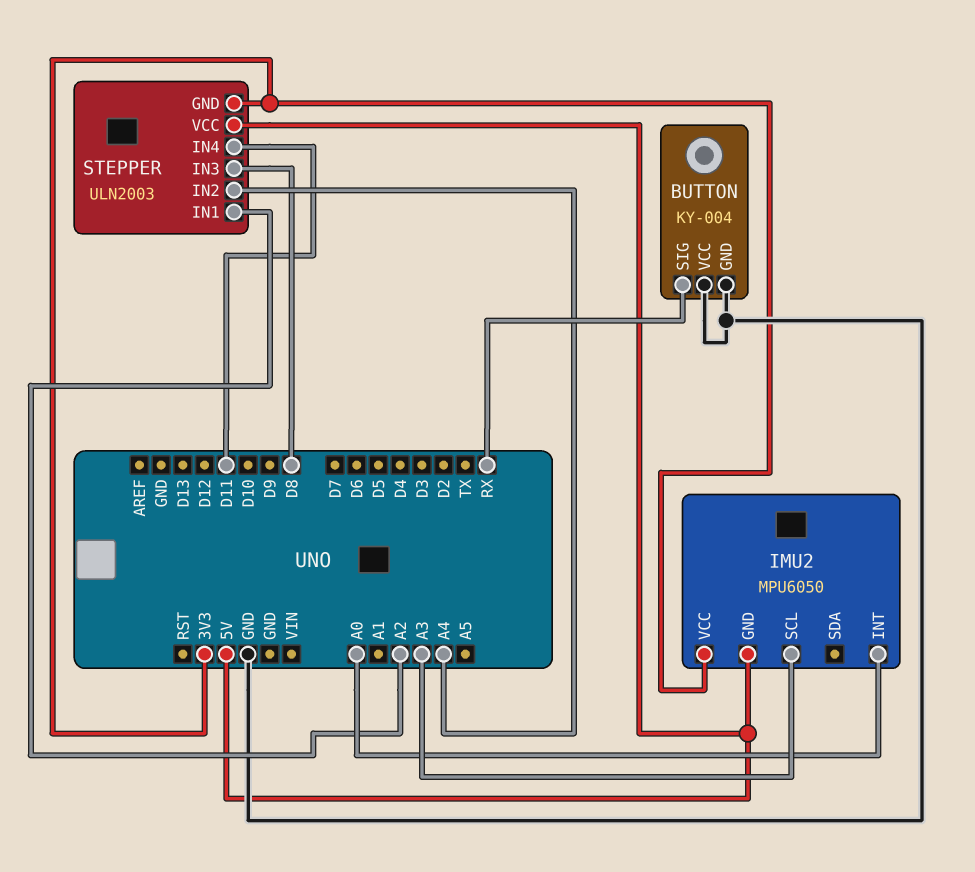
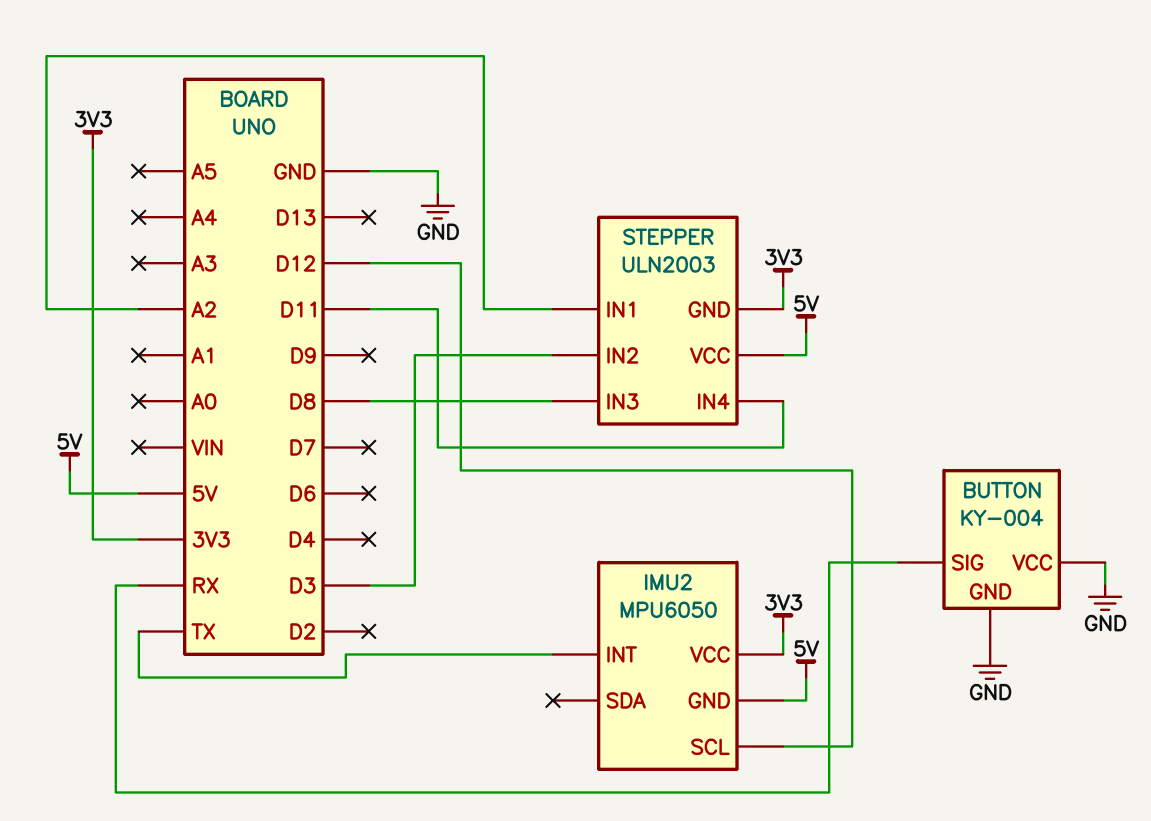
IMU2 pin INT: A0 -> TX
IMU2 pin SCL: A3 -> D12
STEPPER pin IN2: A4 -> D3

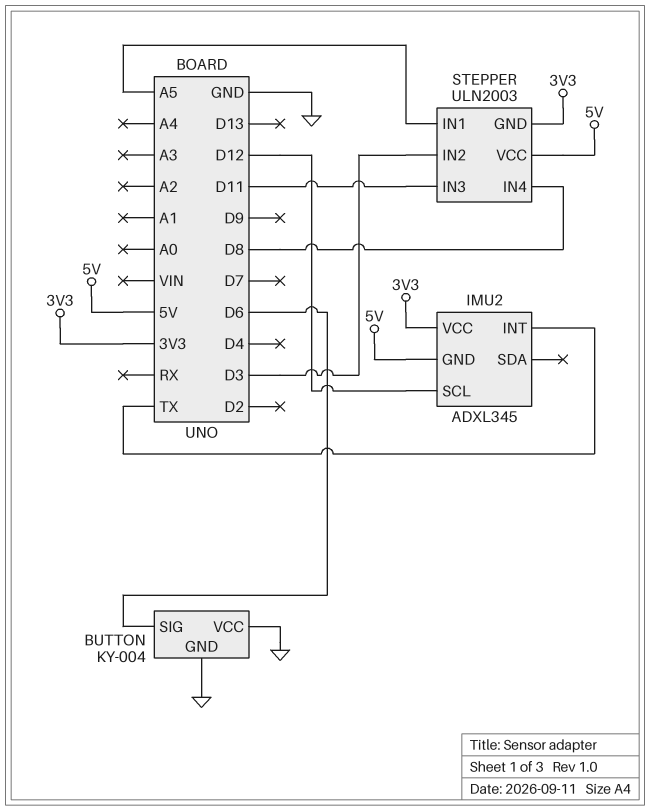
BUTTON pin SIG: RX -> D6
IMU2: MPU6050 -> ADXL345
STEPPER pin IN1: A2 -> A5
STEPPER pin IN3: D8 -> D11
STEPPER pin IN4: D11 -> D8

